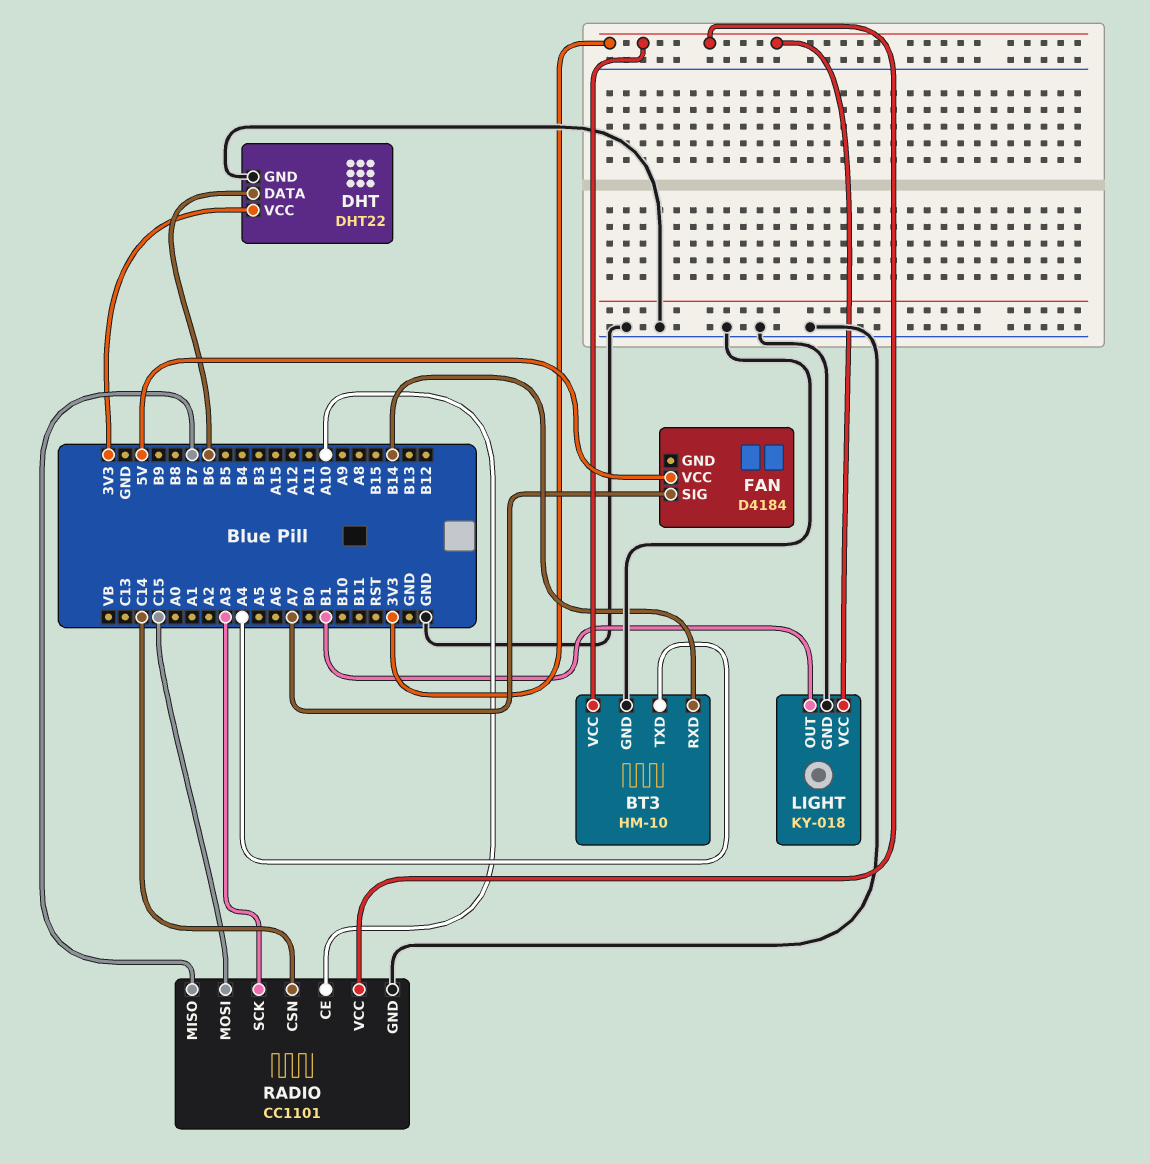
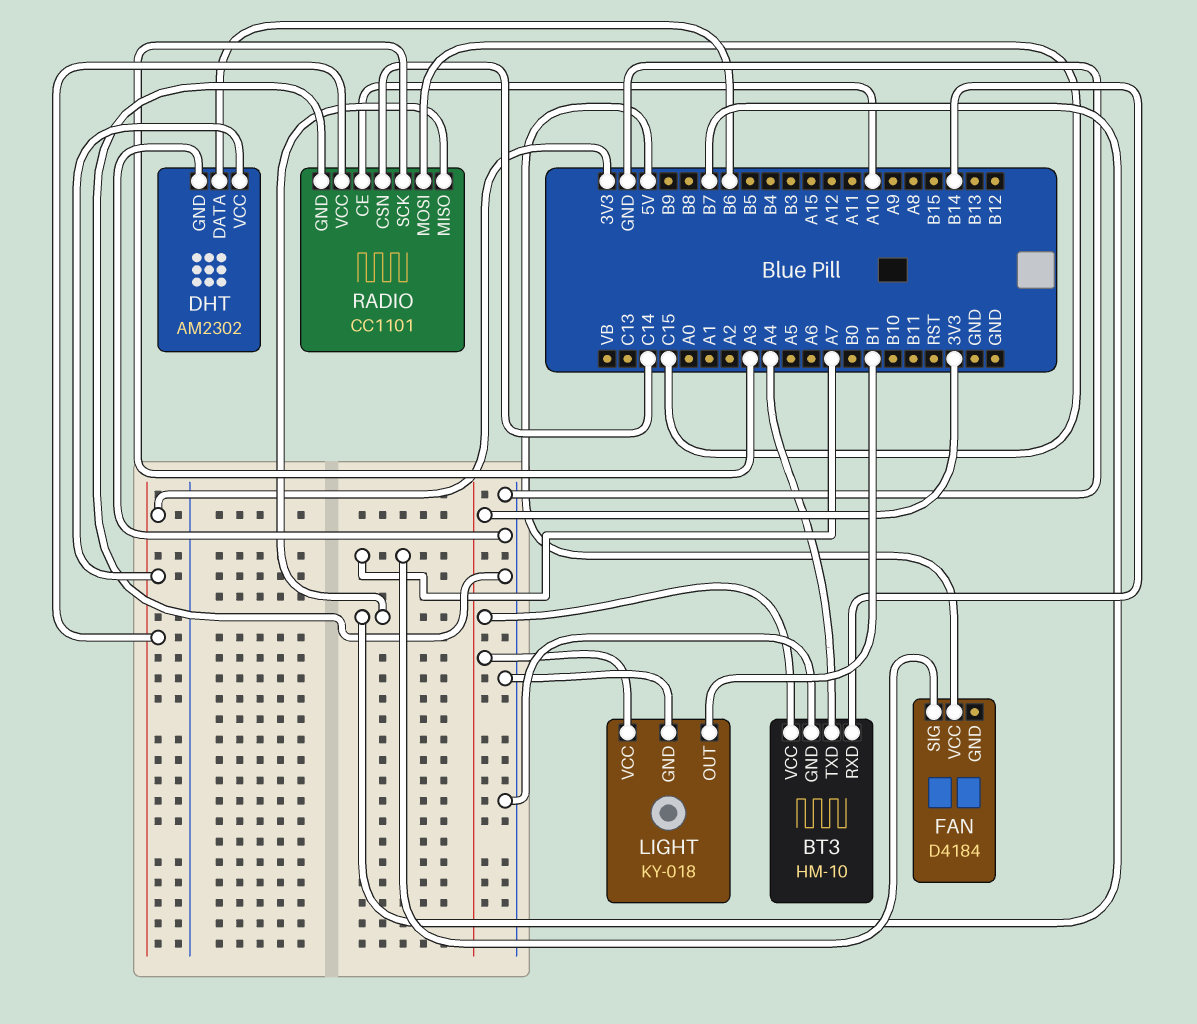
DHT: DHT22 -> AM2302

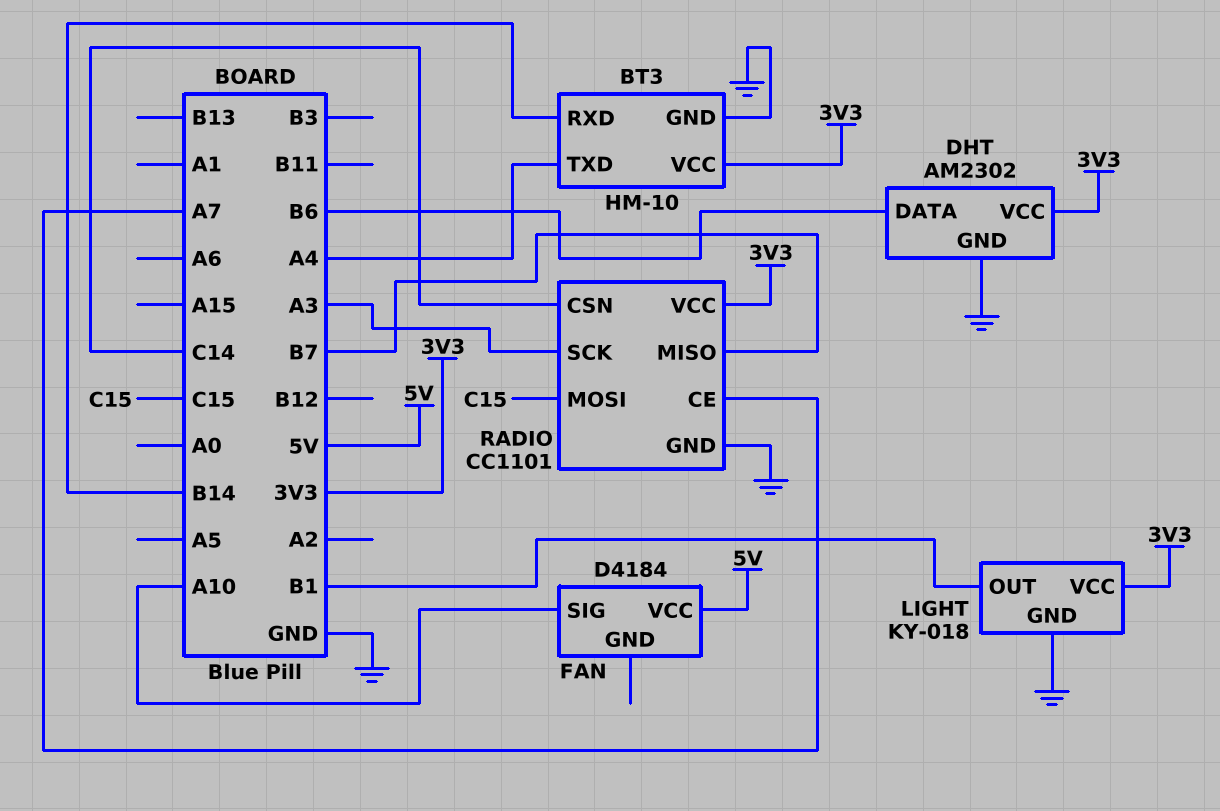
FAN pin SIG: A7 -> A10
RADIO pin CE: A10 -> A7

